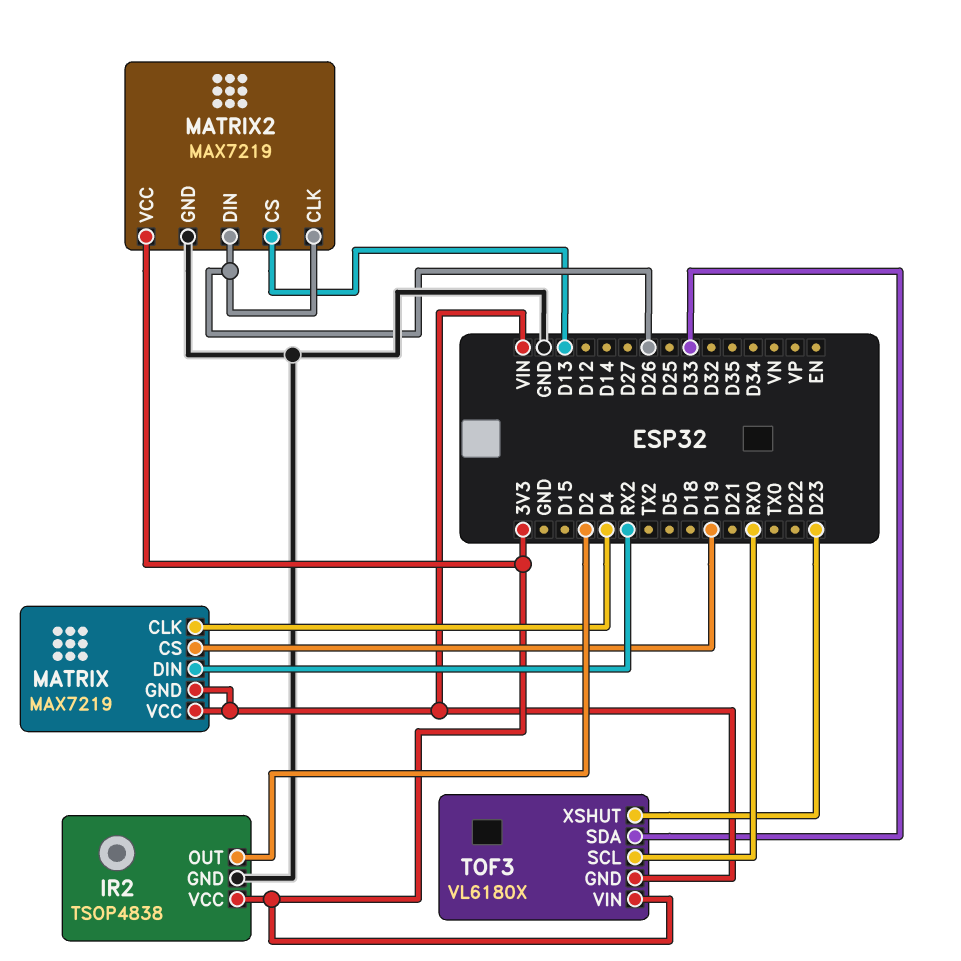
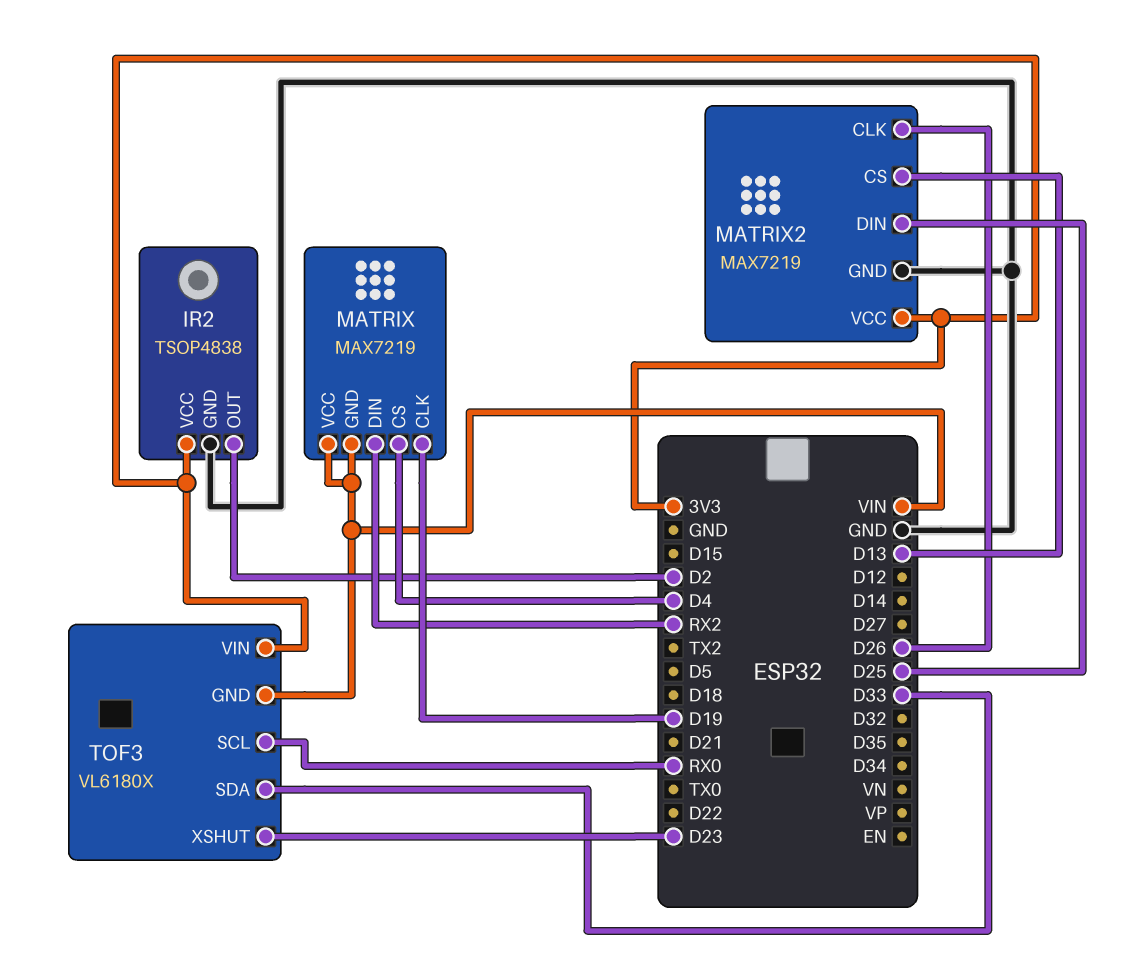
MATRIX pin CLK: D4 -> D19
MATRIX pin CS: D19 -> D4
MATRIX2 pin DIN: D26 -> D25

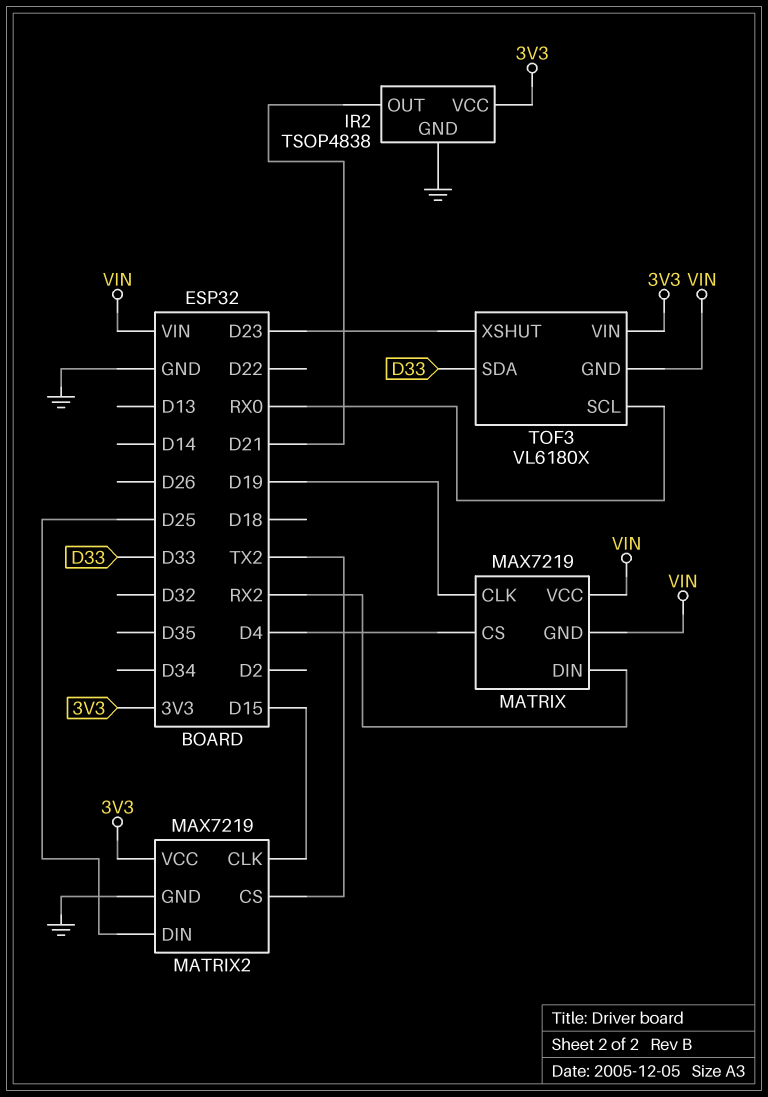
IR2 pin OUT: D2 -> D21
MATRIX2 pin CLK: D26 -> D15
MATRIX2 pin CS: D13 -> TX2

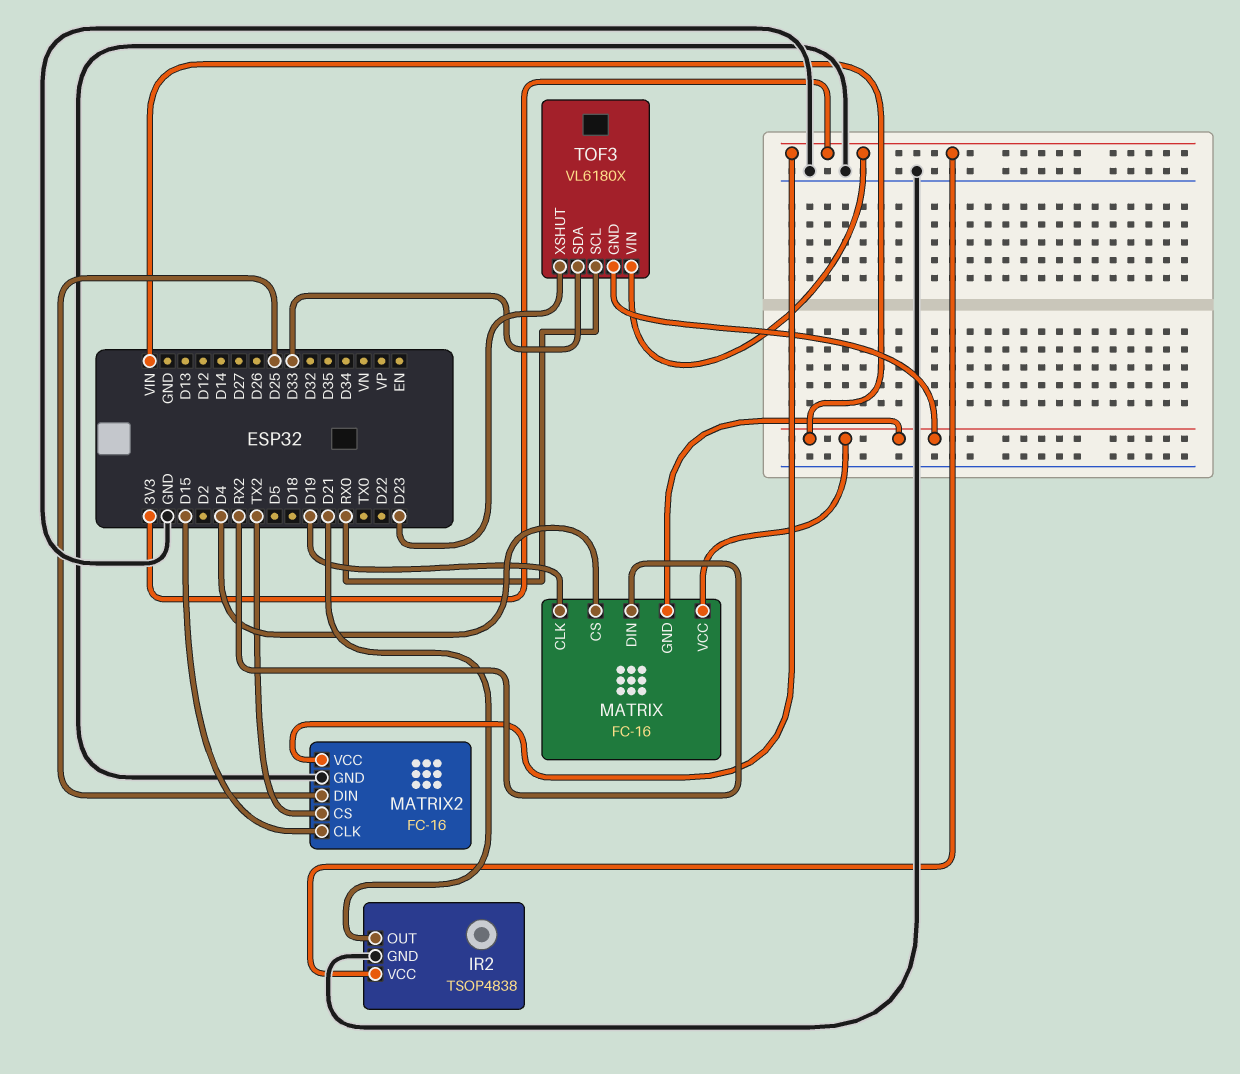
MATRIX: MAX7219 -> FC-16
MATRIX2: MAX7219 -> FC-16

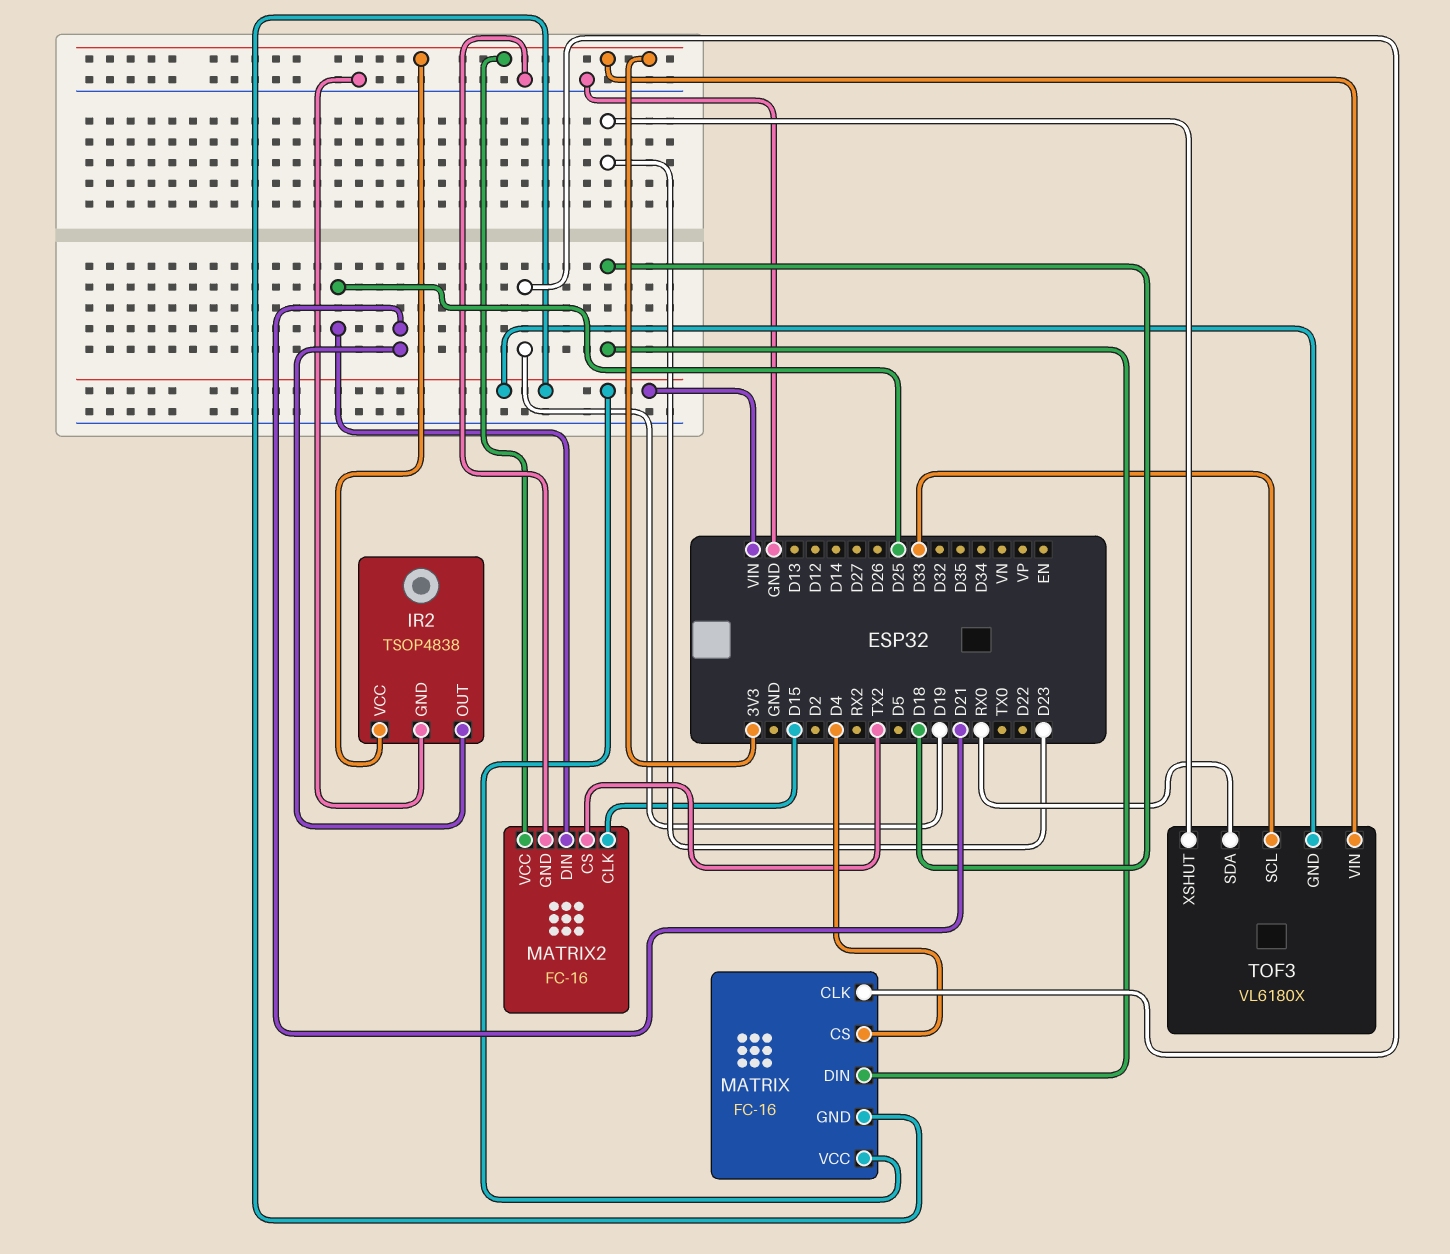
MATRIX pin DIN: RX2 -> D18
TOF3 pin SCL: RX0 -> D33
TOF3 pin SDA: D33 -> RX0

